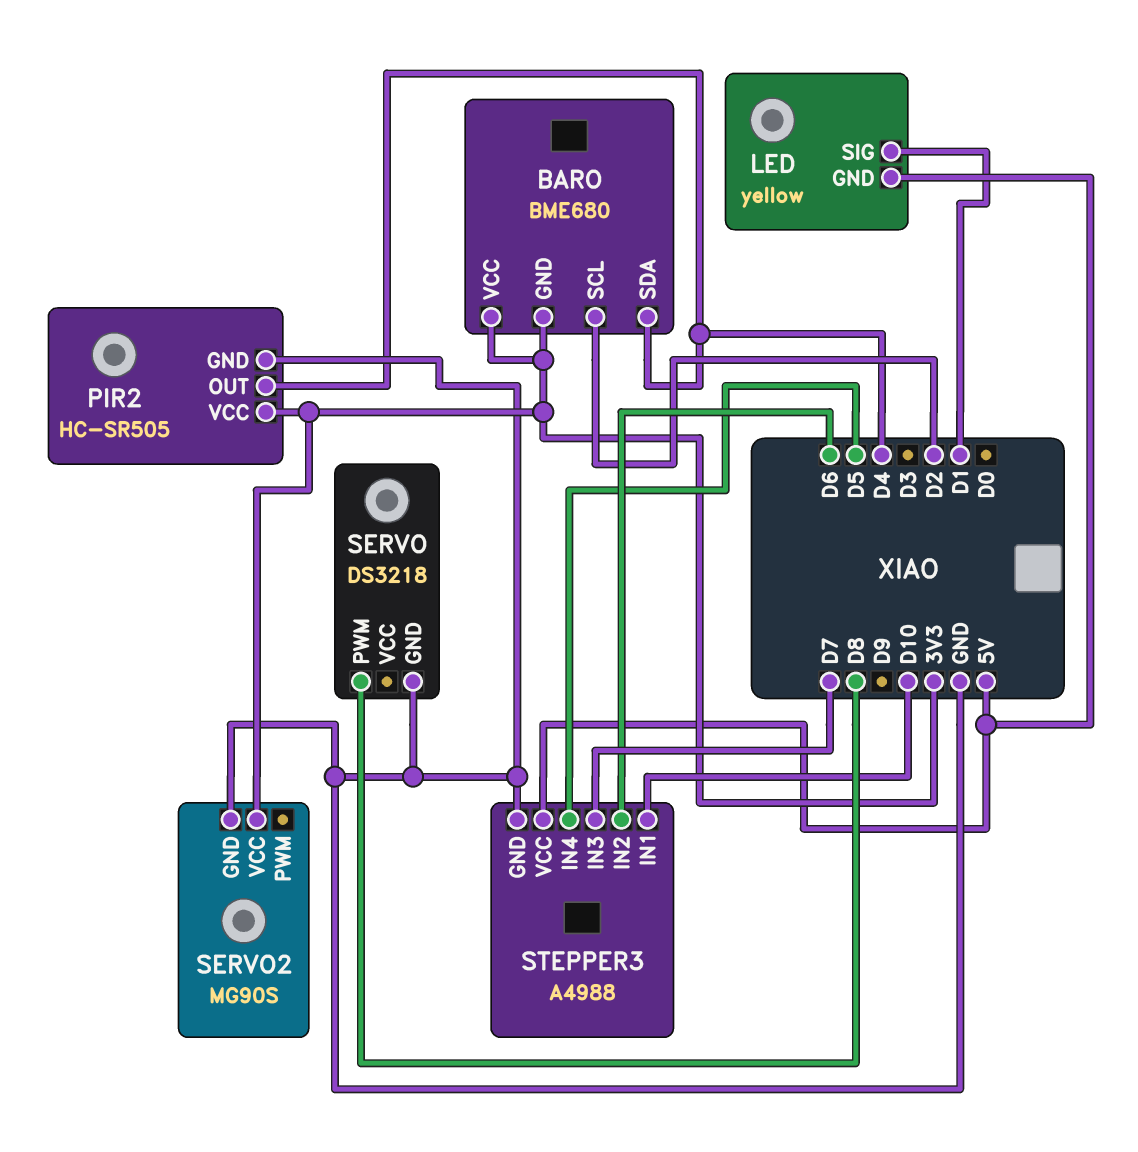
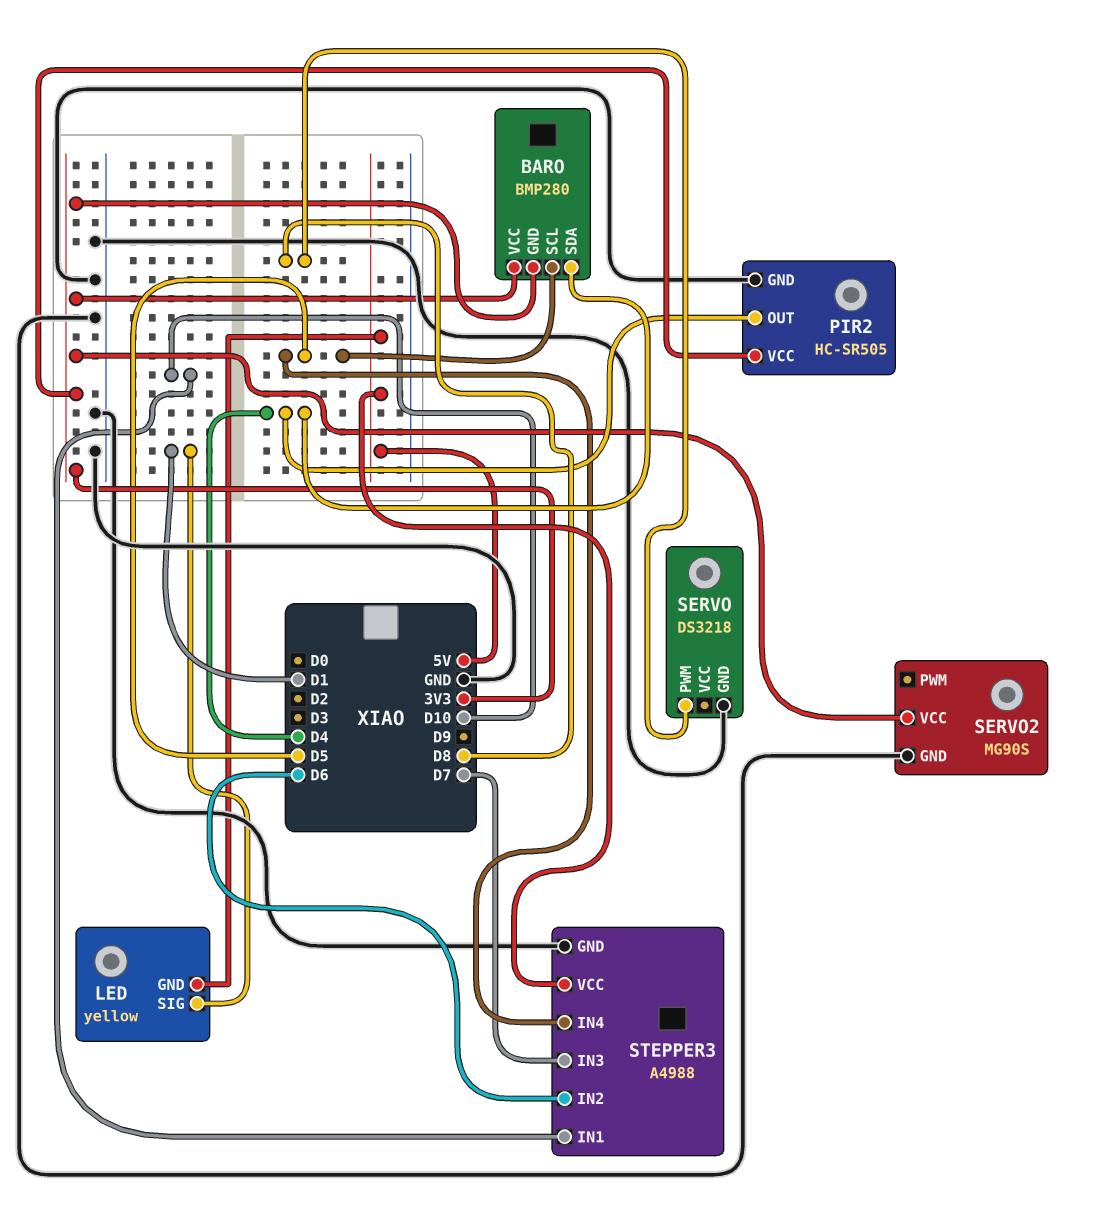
BARO: BME680 -> BMP280
BARO pin SCL: D2 -> D5

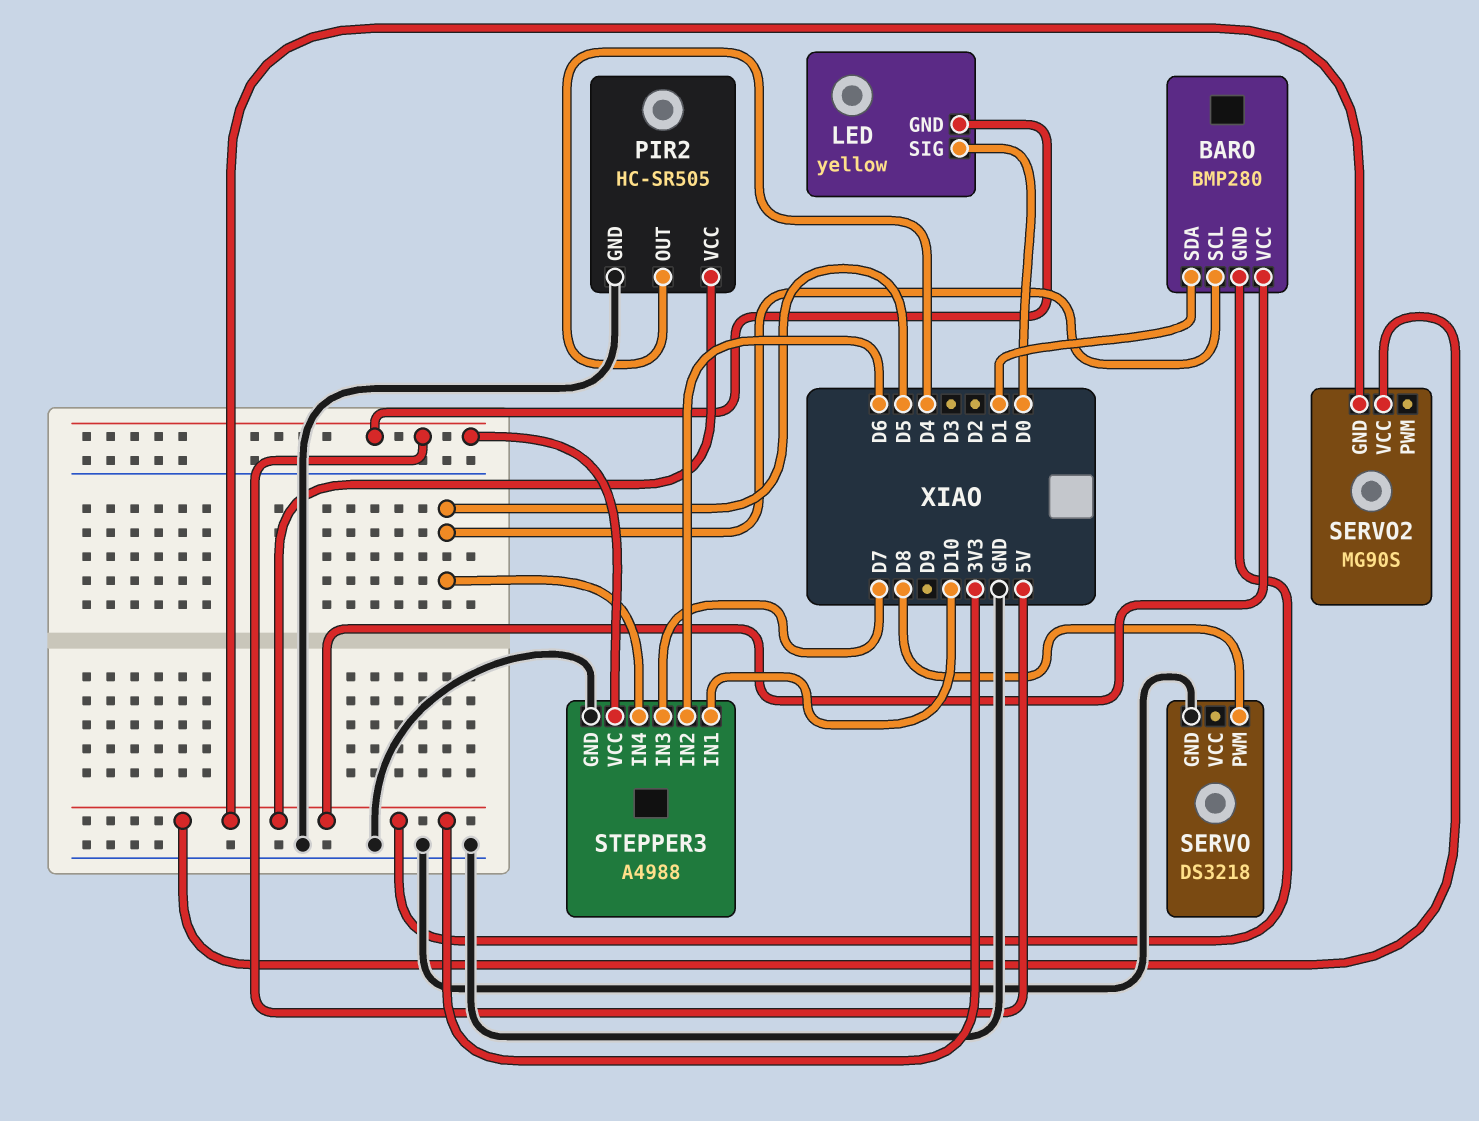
BARO pin SDA: D4 -> D1
LED pin SIG: D1 -> D0
SERVO2 pin GND: GND -> 3V3

